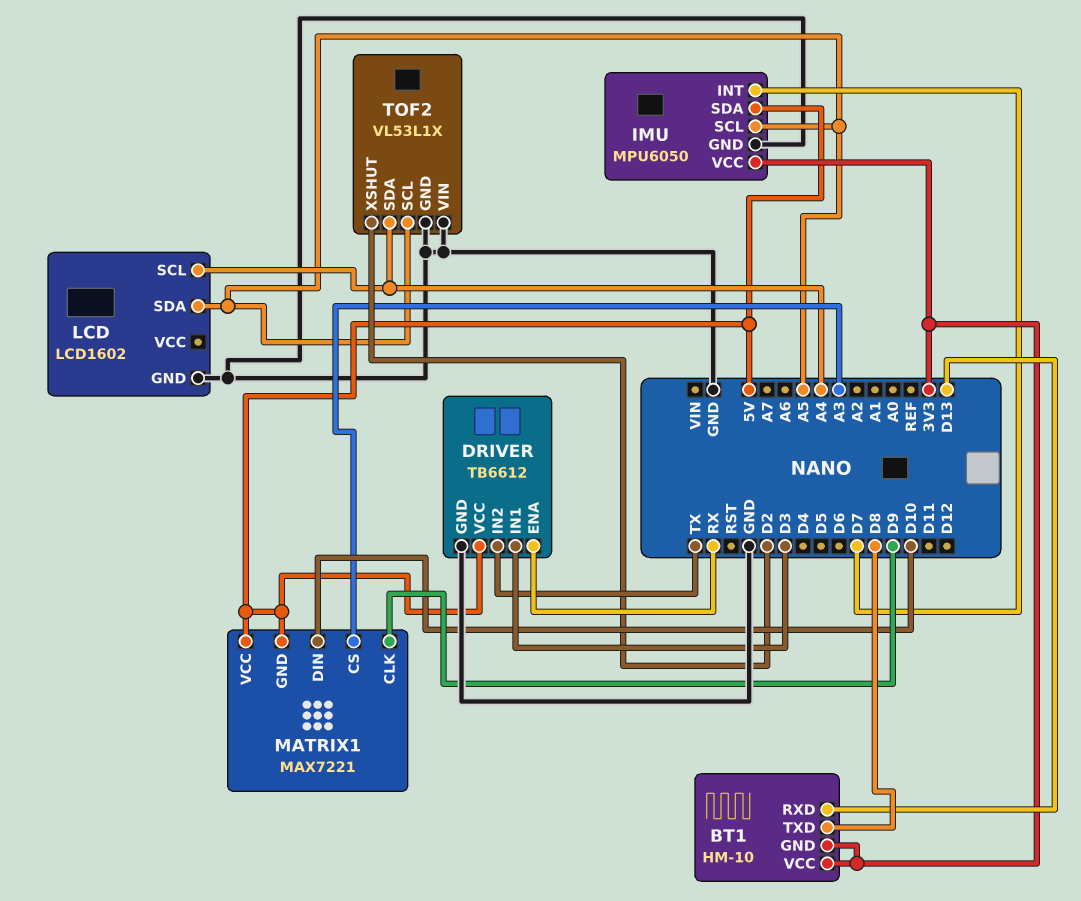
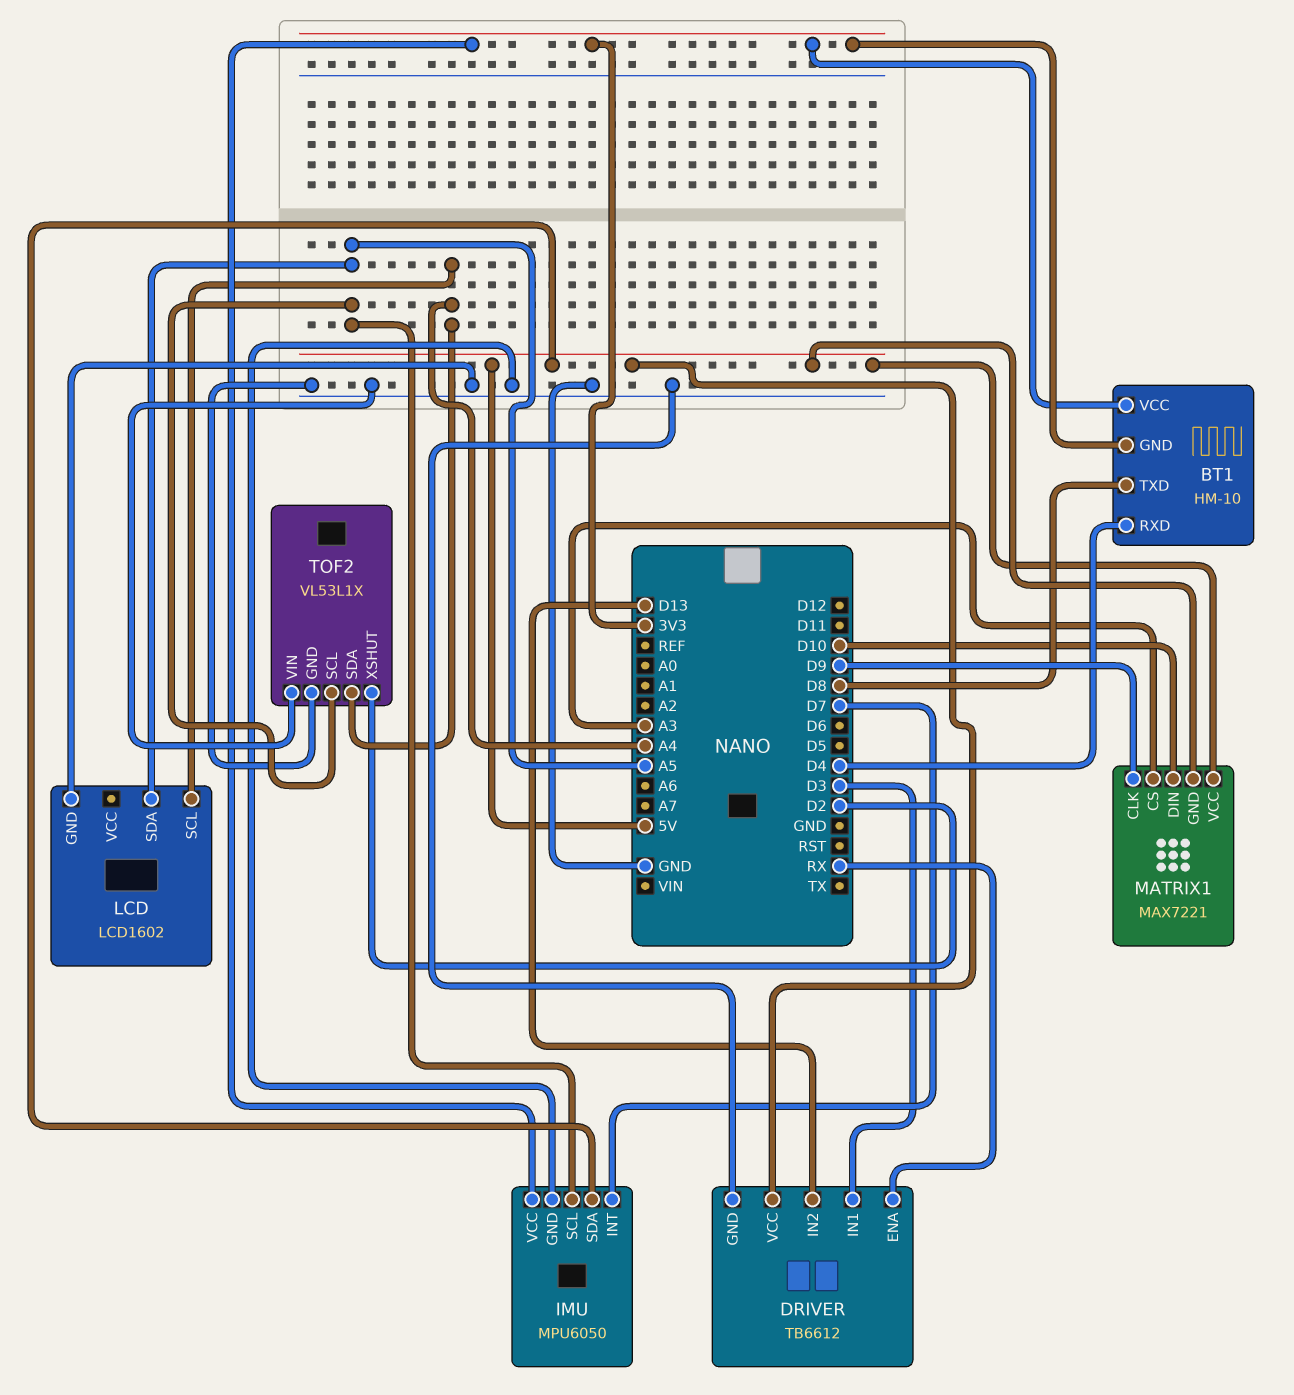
BT1 pin RXD: D13 -> D4
DRIVER pin IN2: TX -> D13

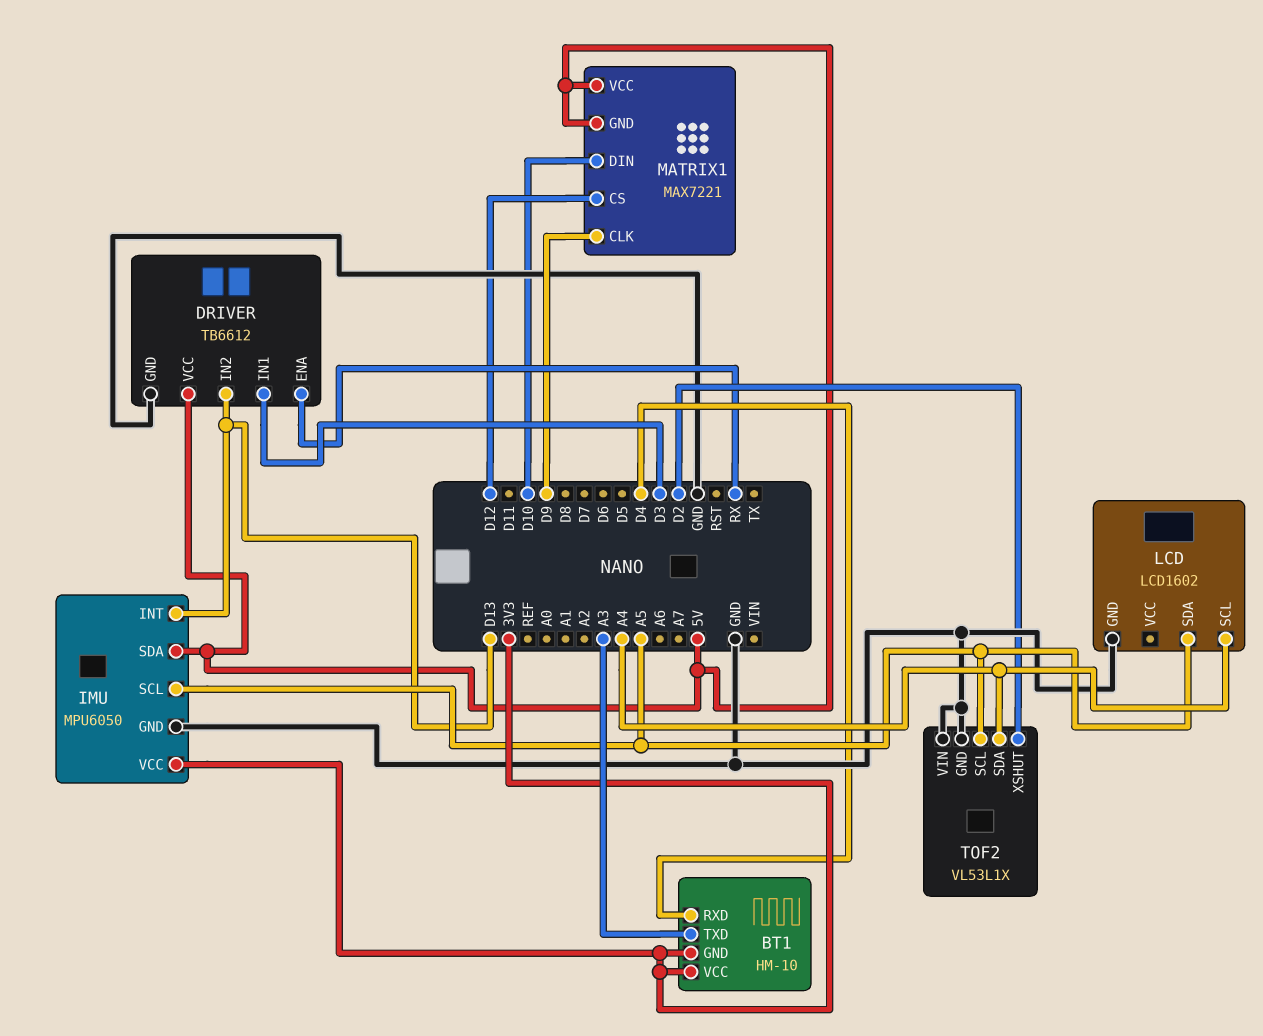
BT1 pin TXD: D8 -> A3
IMU pin INT: D7 -> D13
MATRIX1 pin CS: A3 -> D12

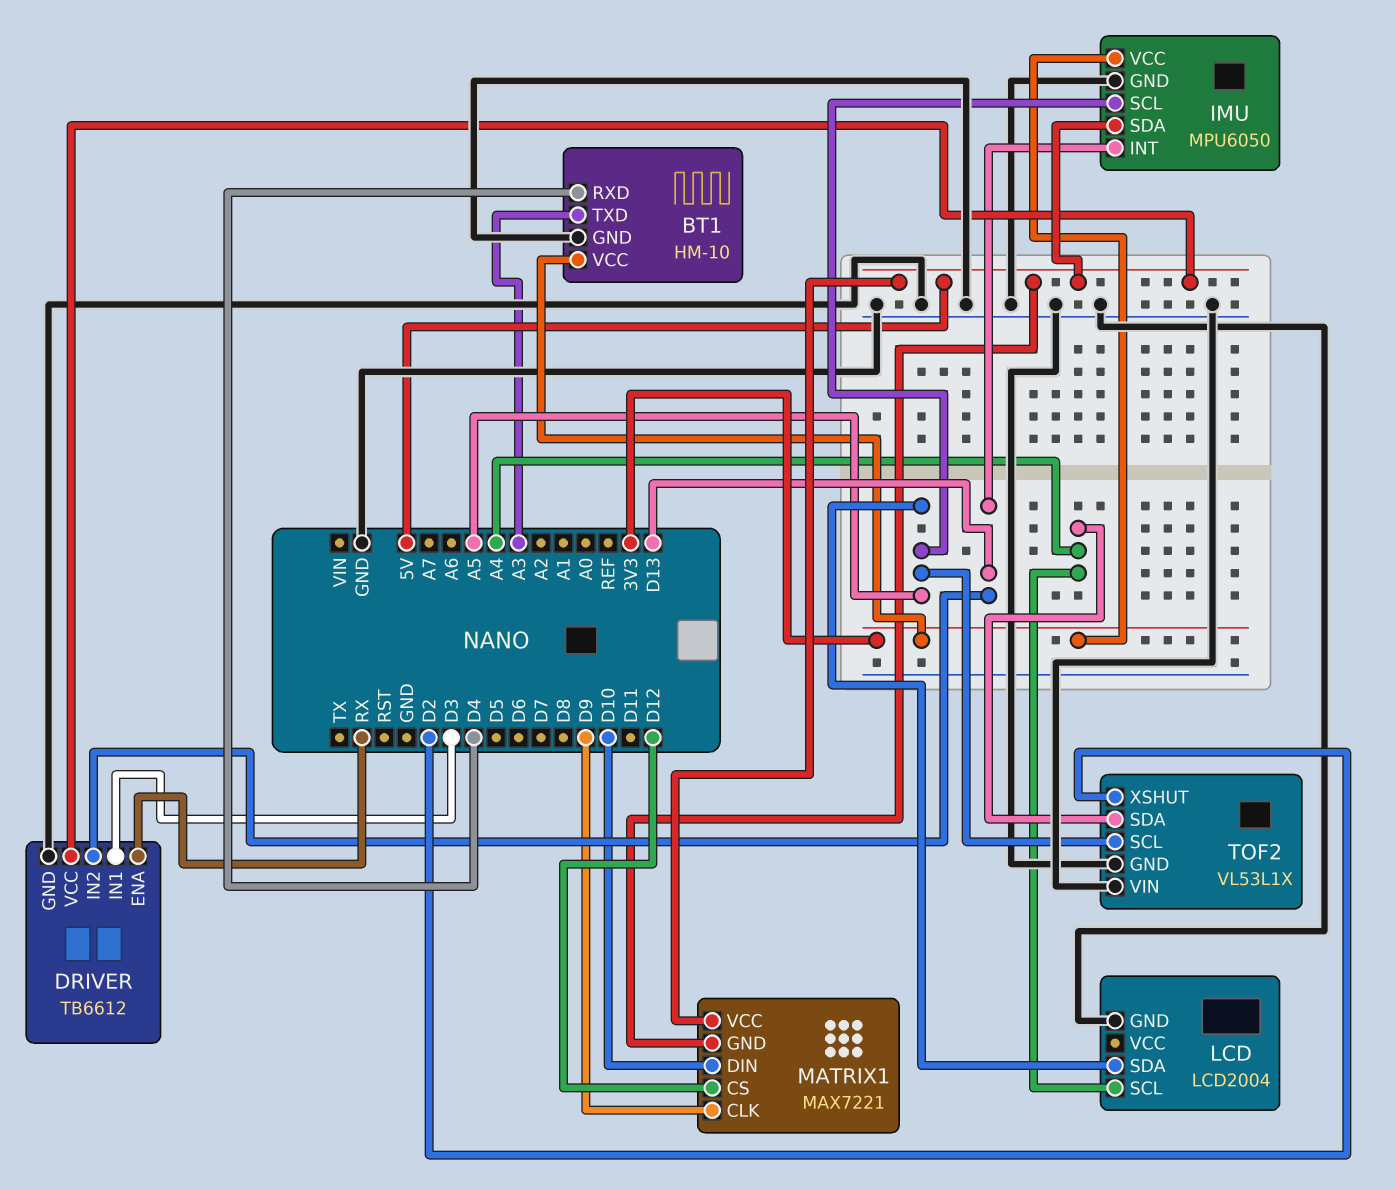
BT1 pin GND: 3V3 -> GND
LCD: LCD1602 -> LCD2004

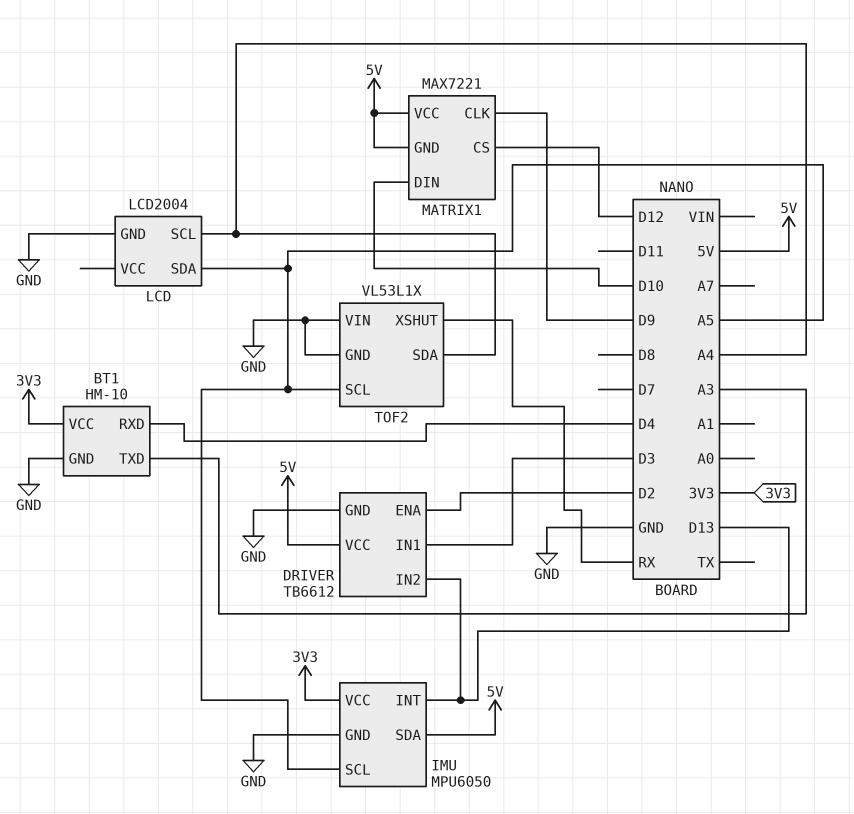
DRIVER pin ENA: RX -> D2
TOF2 pin XSHUT: D2 -> RX

